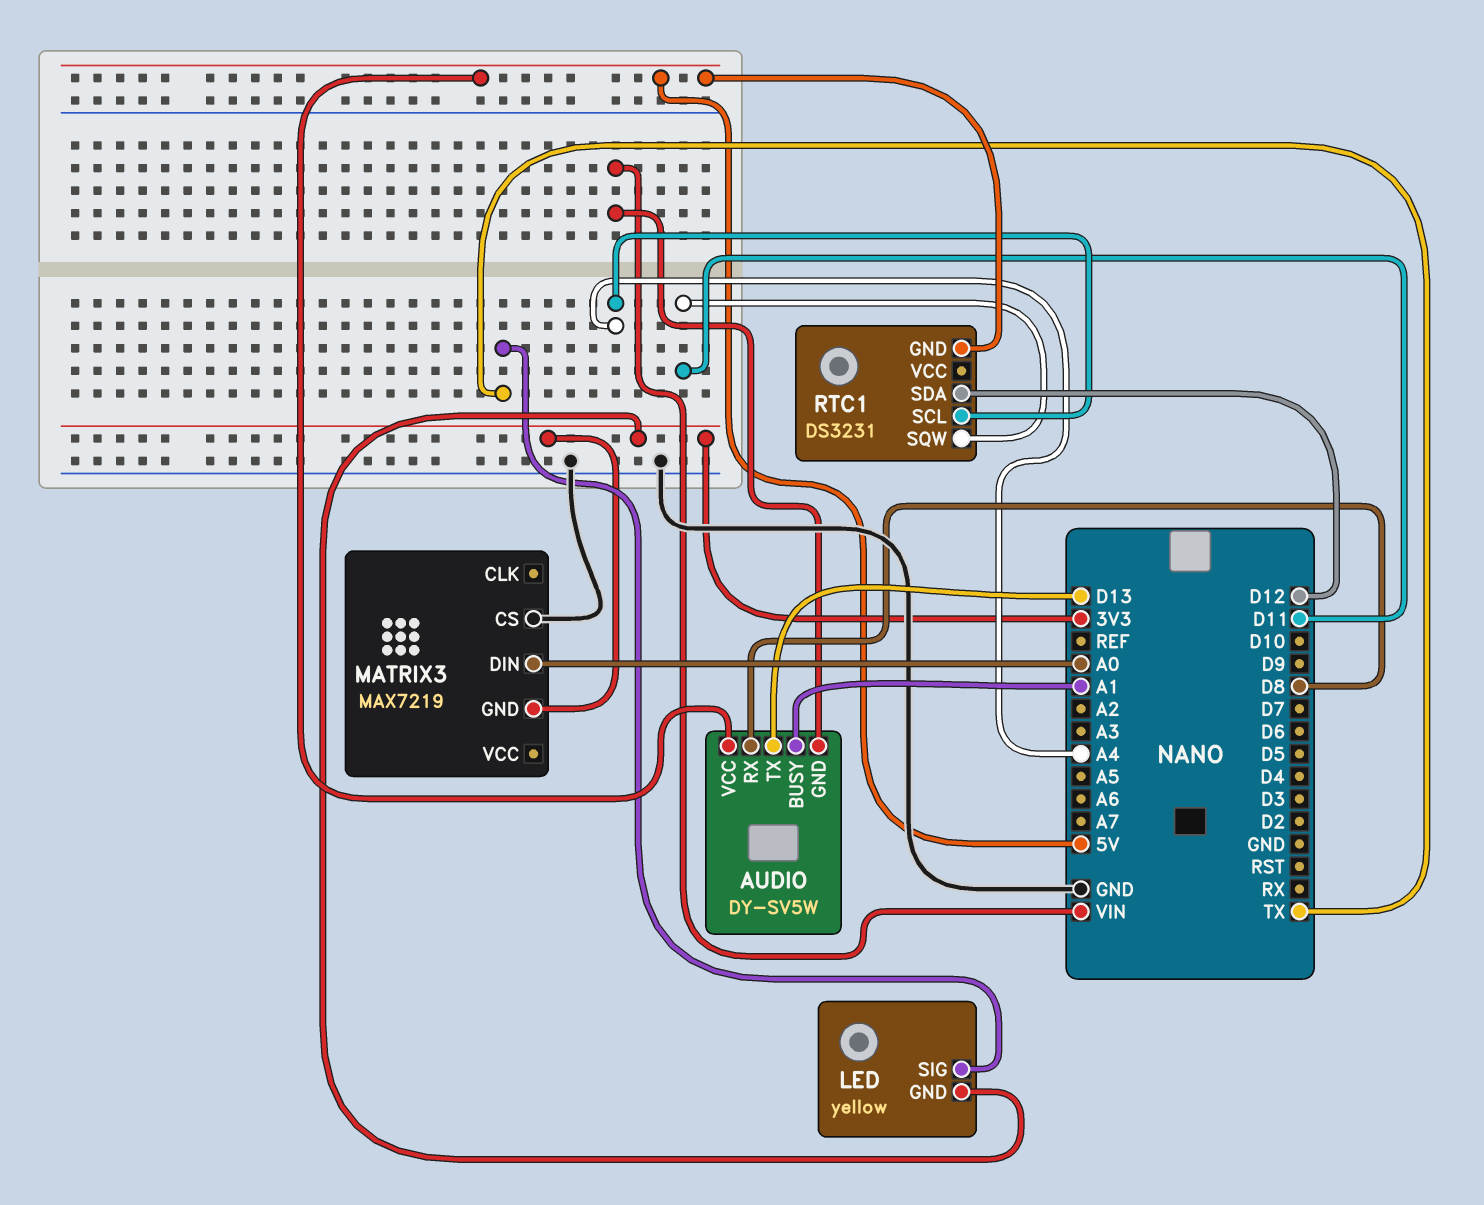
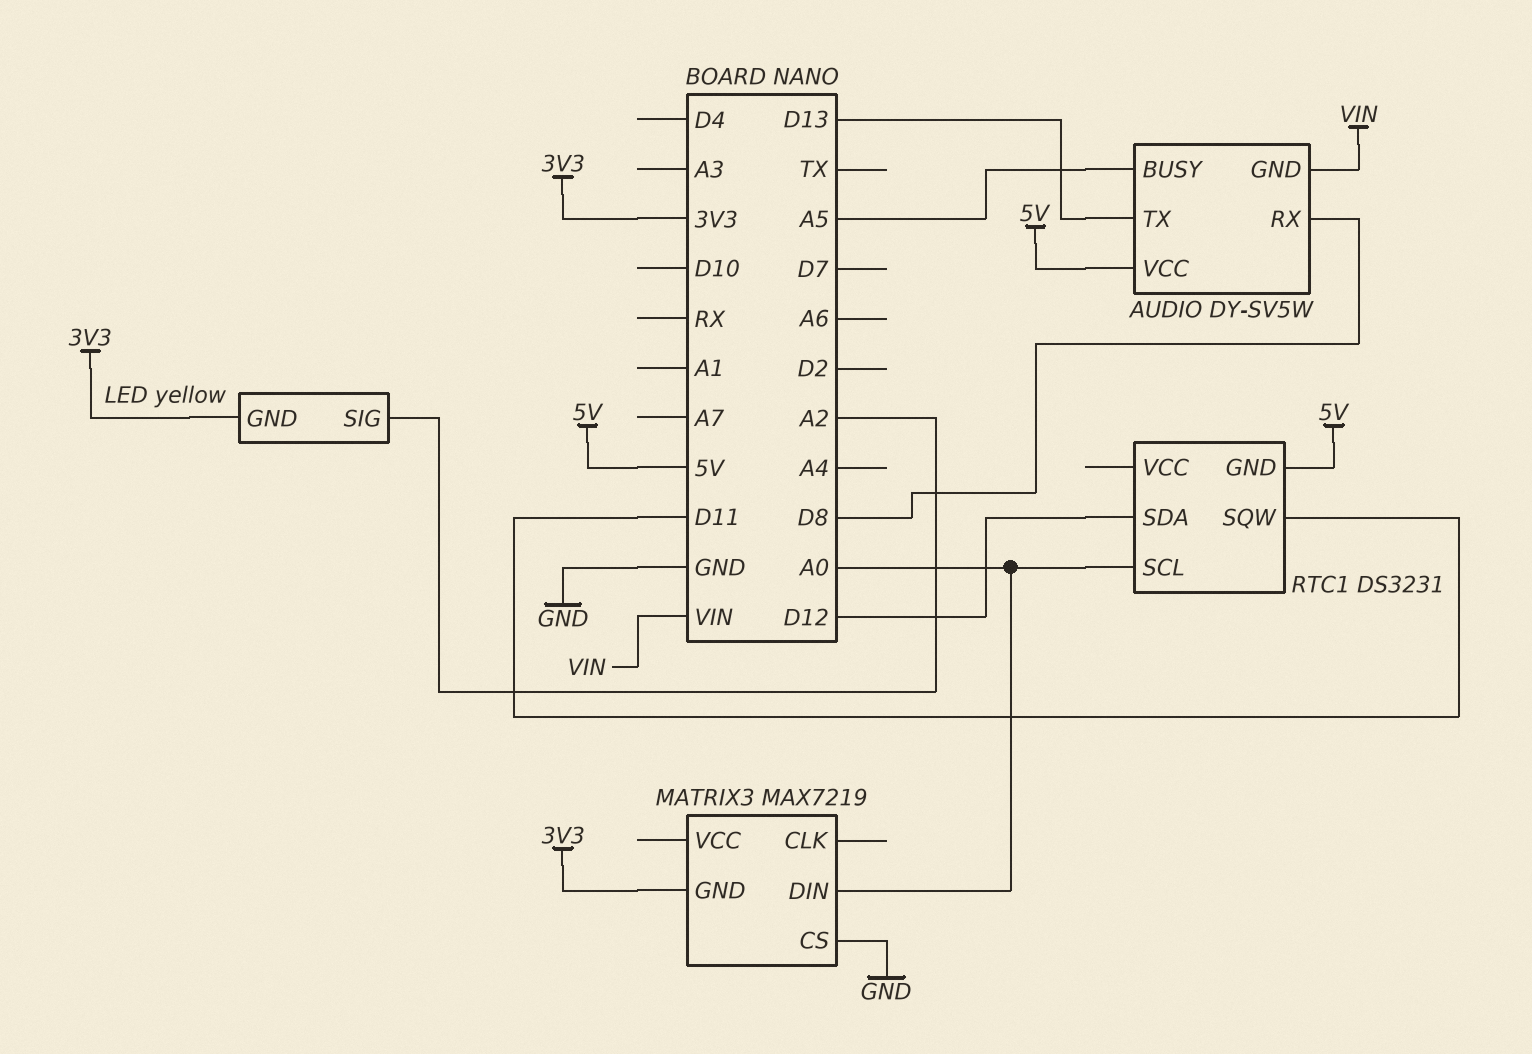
AUDIO pin BUSY: A1 -> A5
LED pin SIG: TX -> A2
RTC1 pin SCL: A4 -> A0

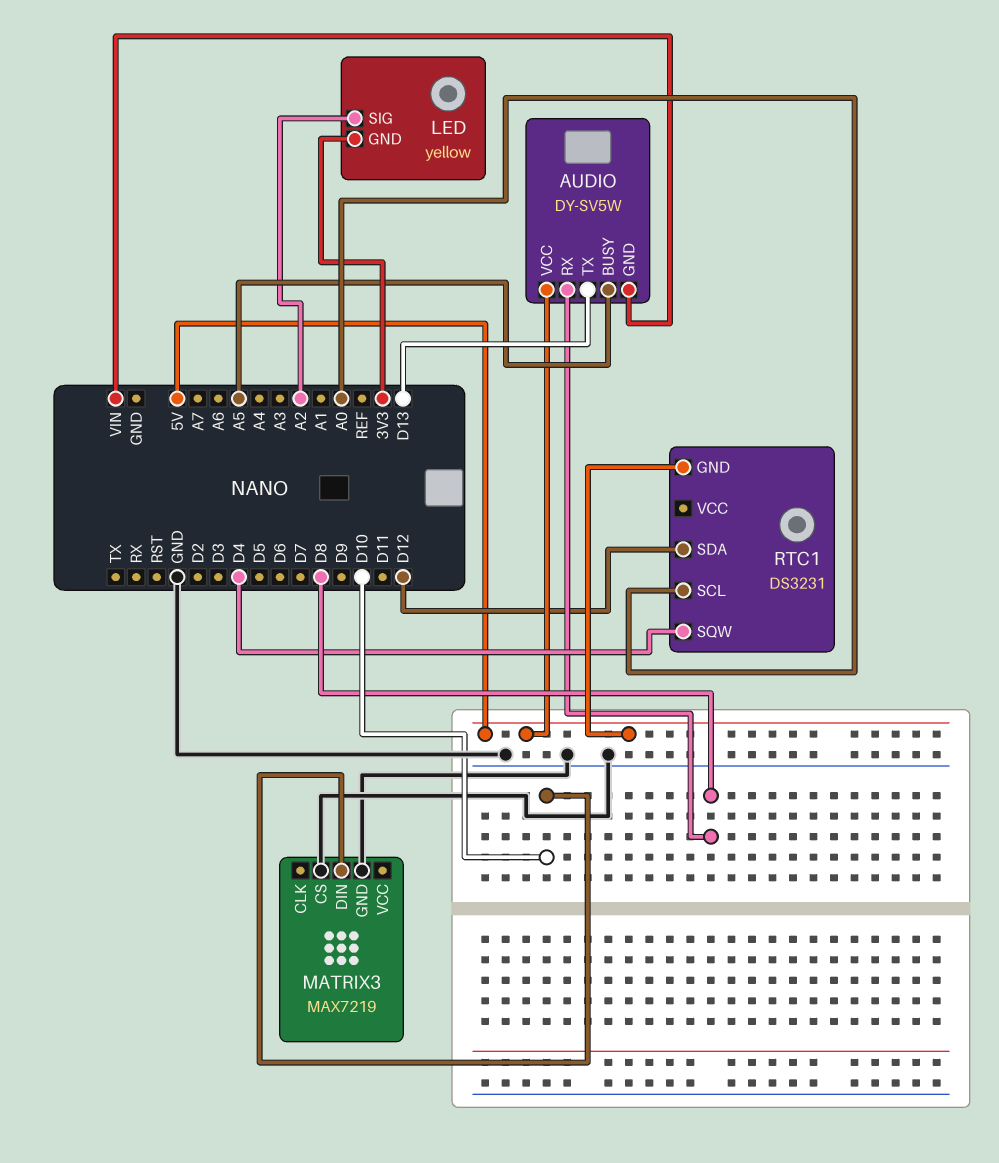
MATRIX3 pin DIN: A0 -> D10
MATRIX3 pin GND: 3V3 -> GND
RTC1 pin SQW: D11 -> D4

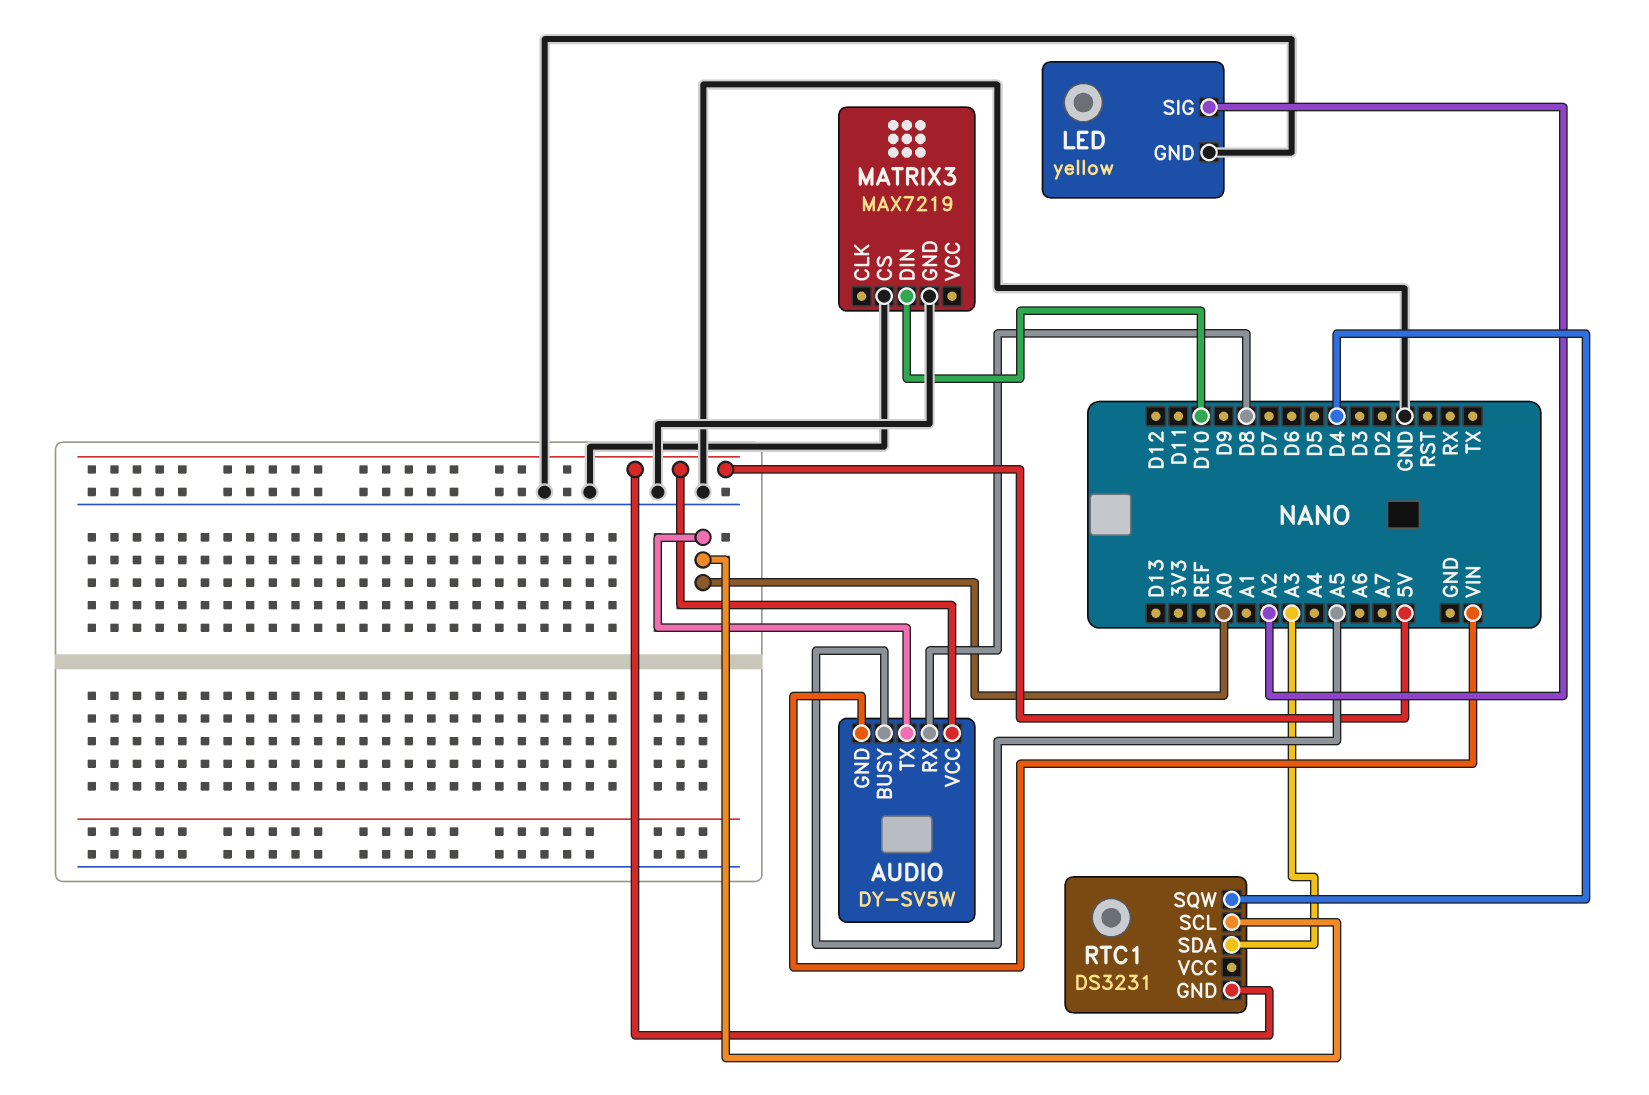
AUDIO pin TX: D13 -> A0
LED pin GND: 3V3 -> GND
RTC1 pin SDA: D12 -> A3

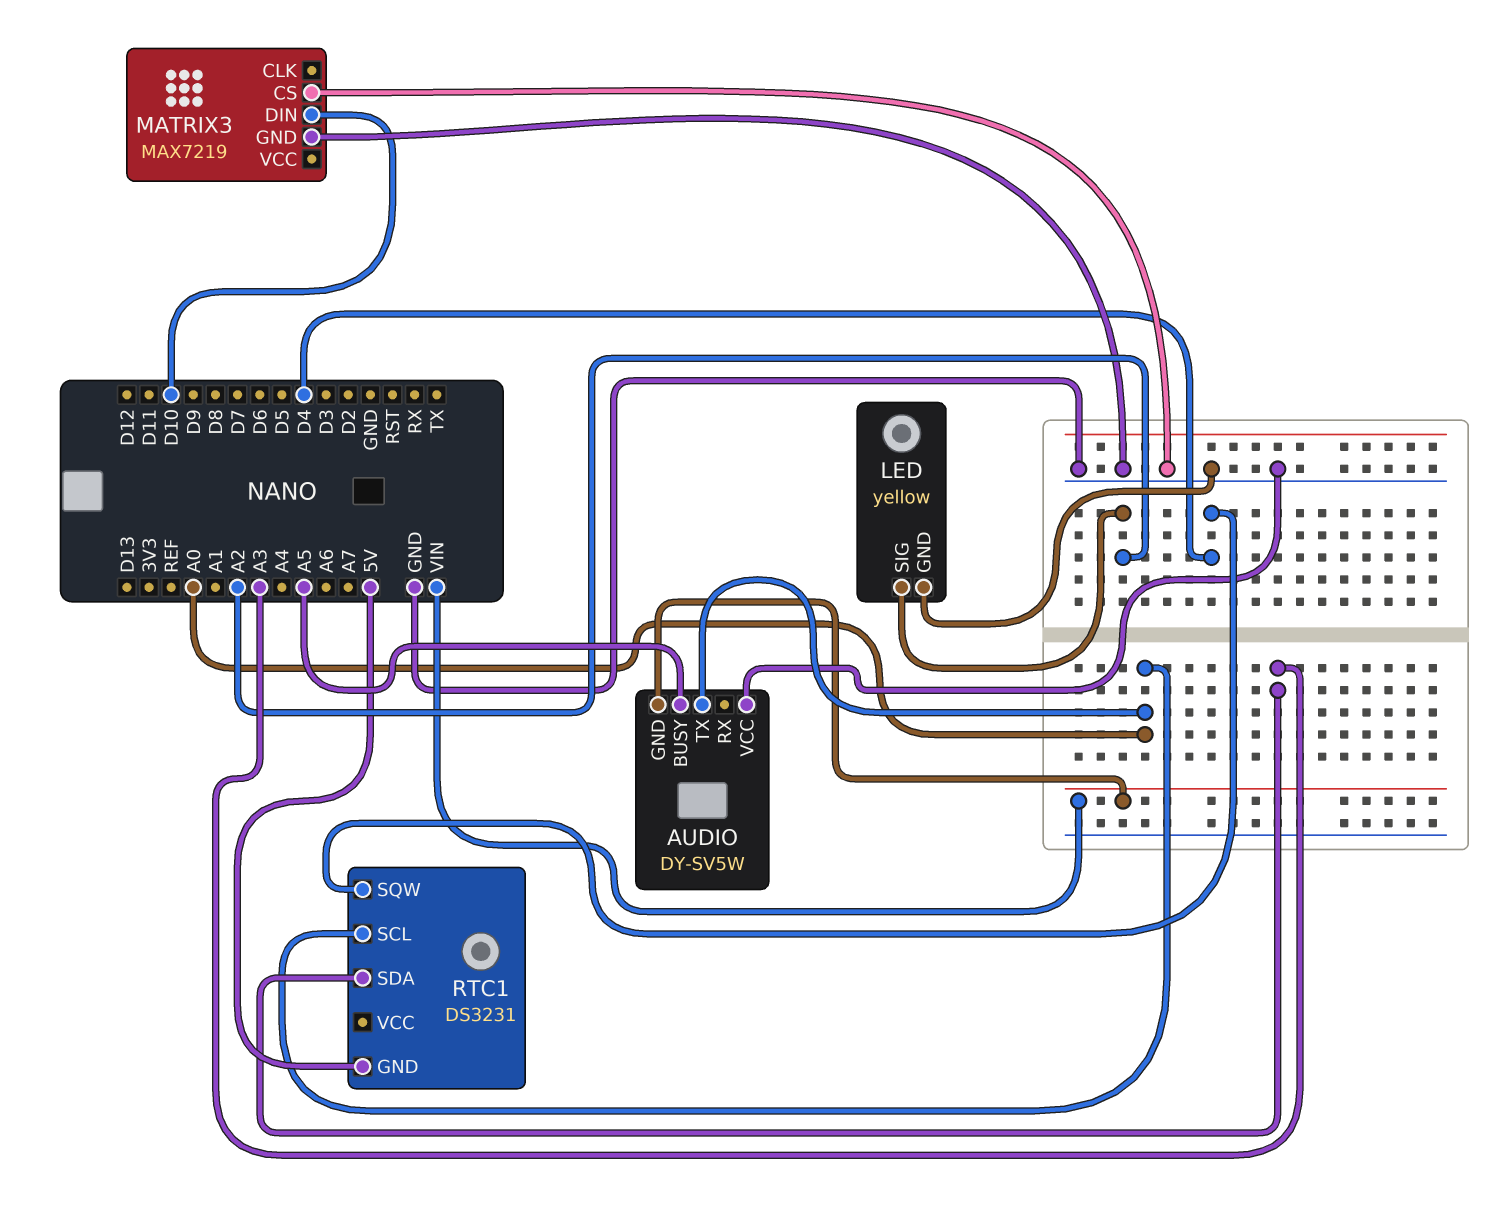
AUDIO pin RX: D8 -> none
AUDIO pin VCC: 5V -> GND

